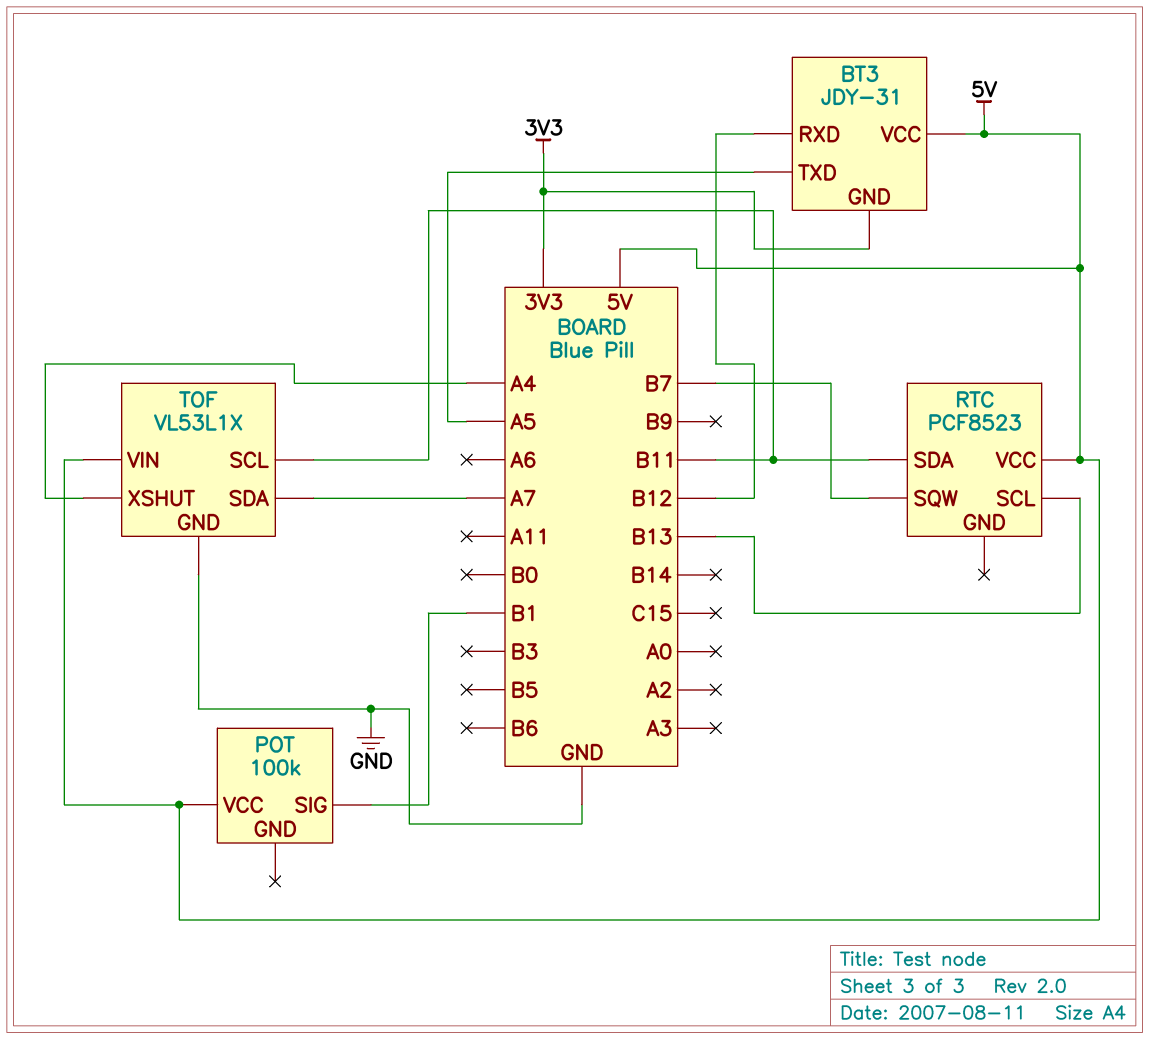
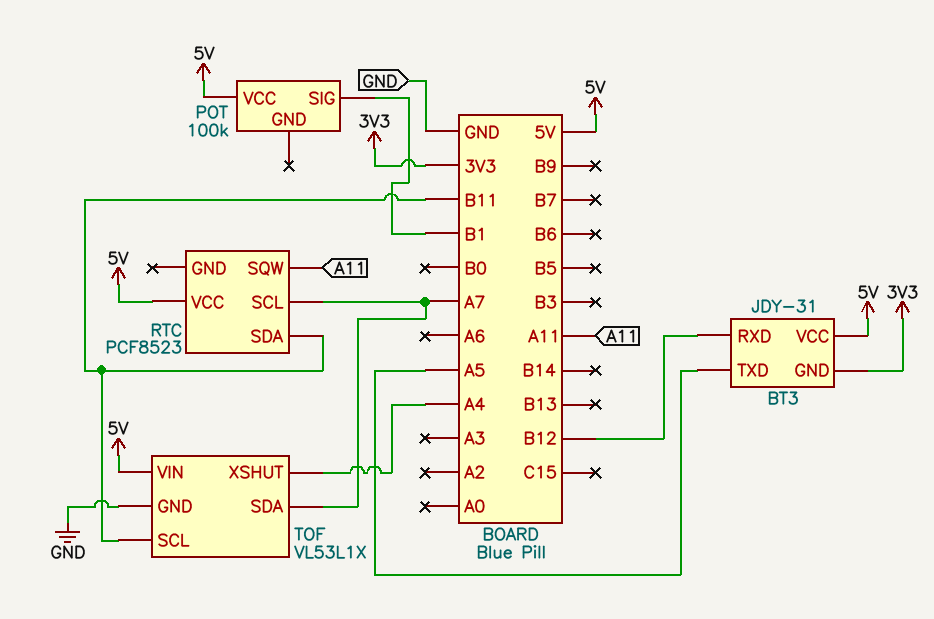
RTC pin SCL: B13 -> A7
RTC pin SQW: B7 -> A11

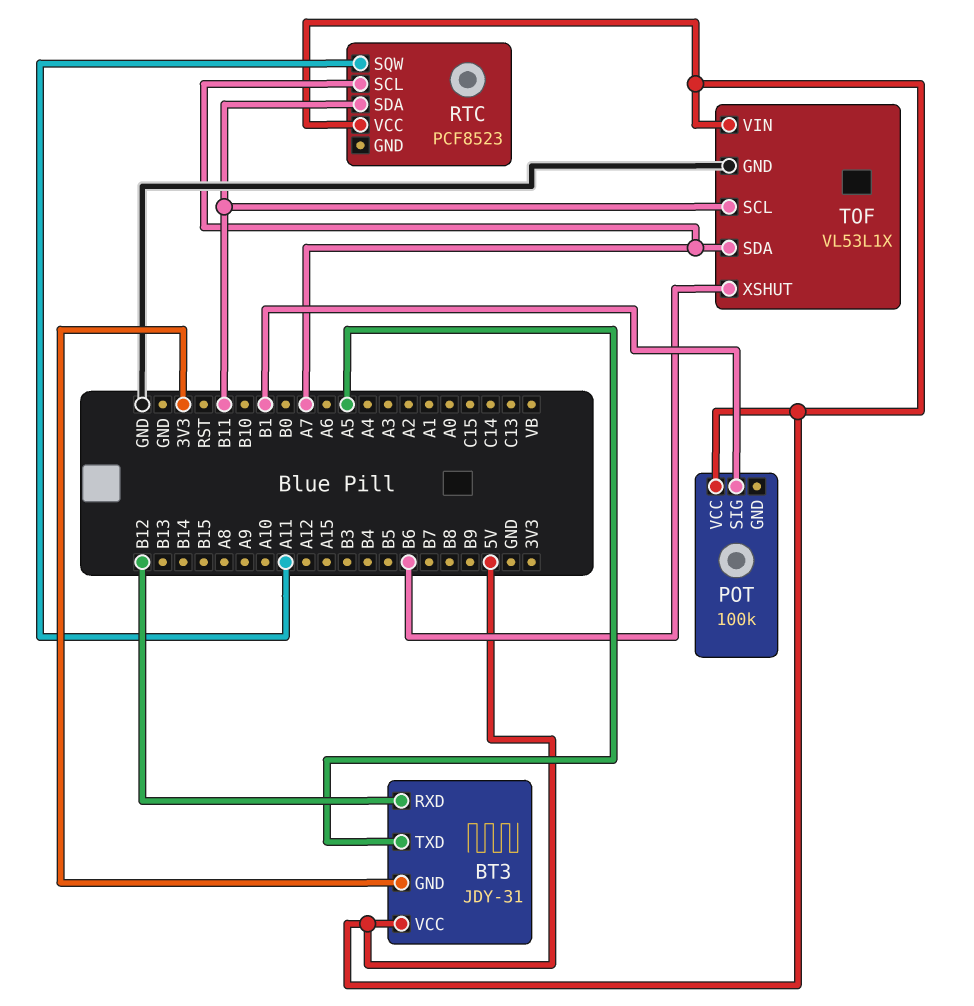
TOF pin XSHUT: A4 -> B6

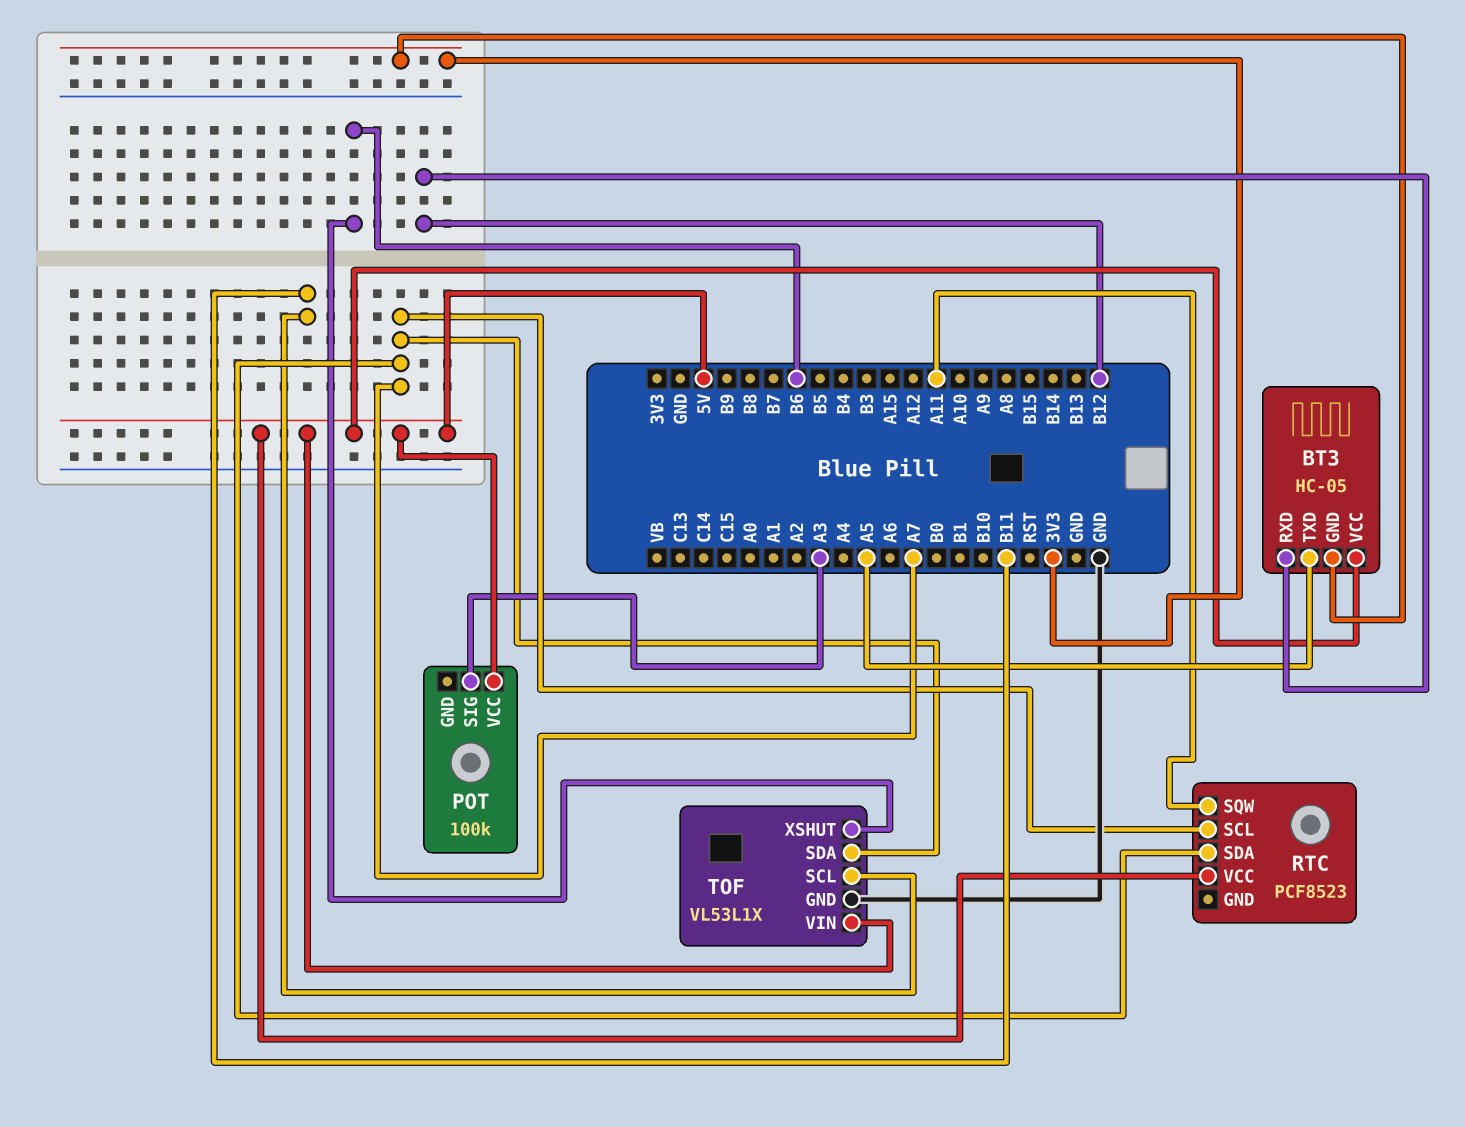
BT3: JDY-31 -> HC-05
POT pin SIG: B1 -> A3
RTC pin SDA: B11 -> A7

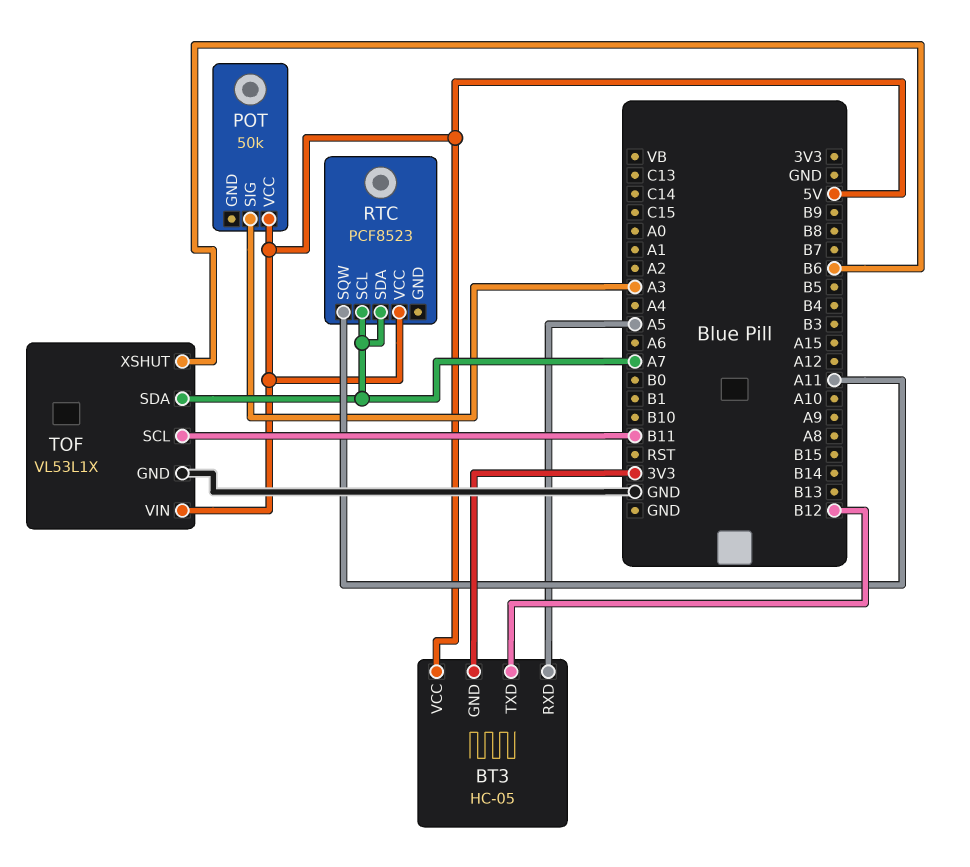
BT3 pin RXD: B12 -> A5
BT3 pin TXD: A5 -> B12
POT: 100k -> 50k

